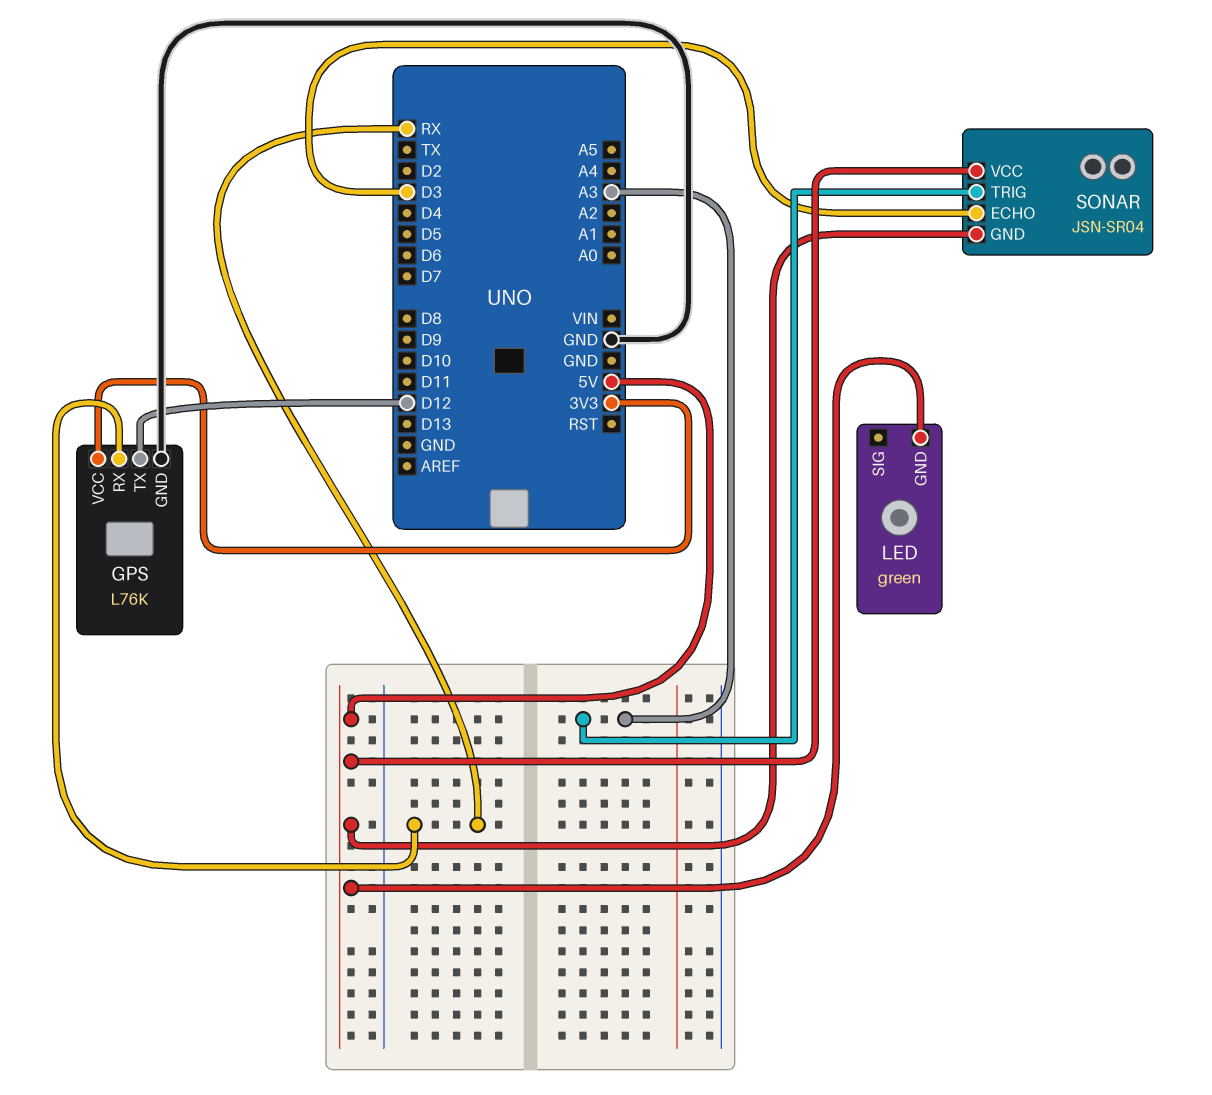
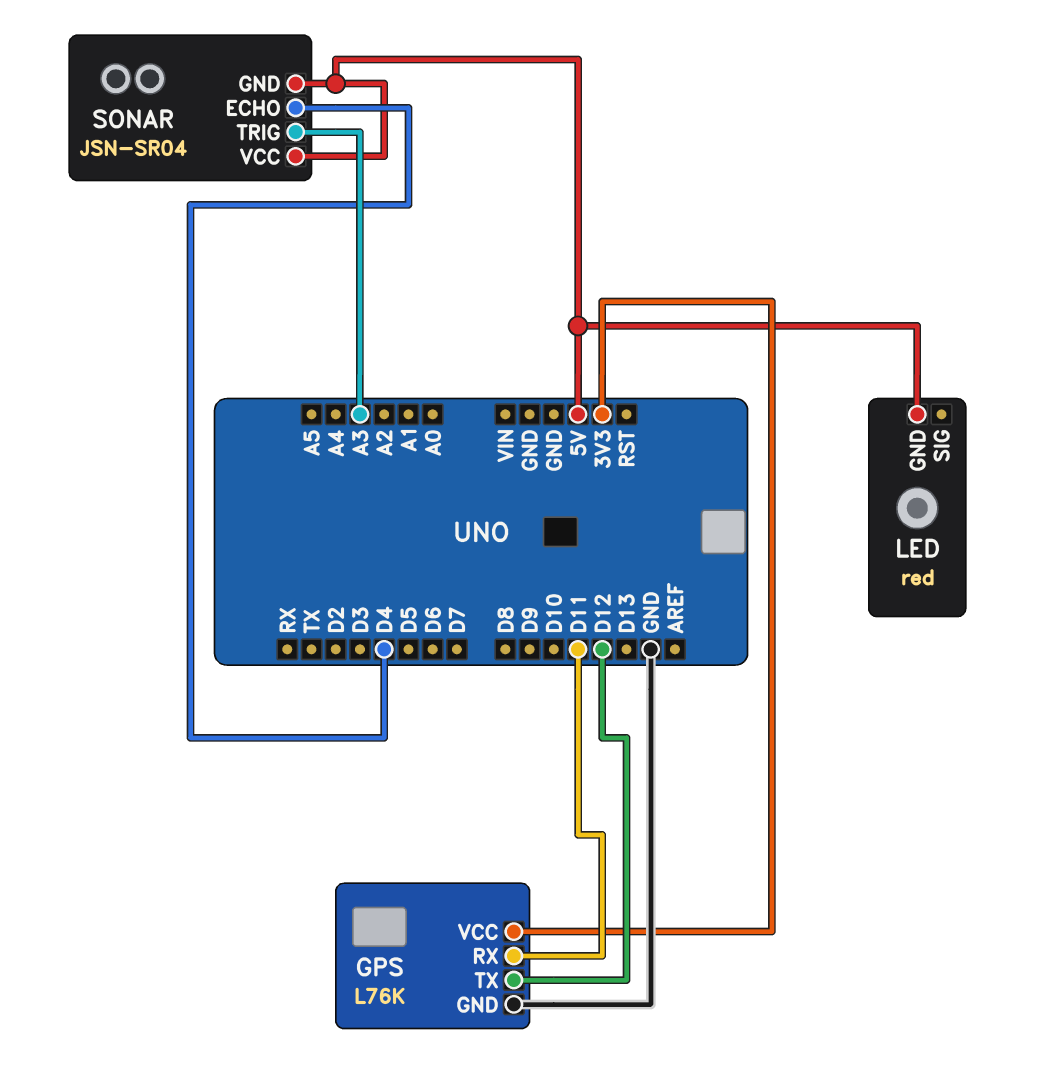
GPS pin RX: RX -> D11
LED: green -> red
SONAR pin ECHO: D3 -> D4

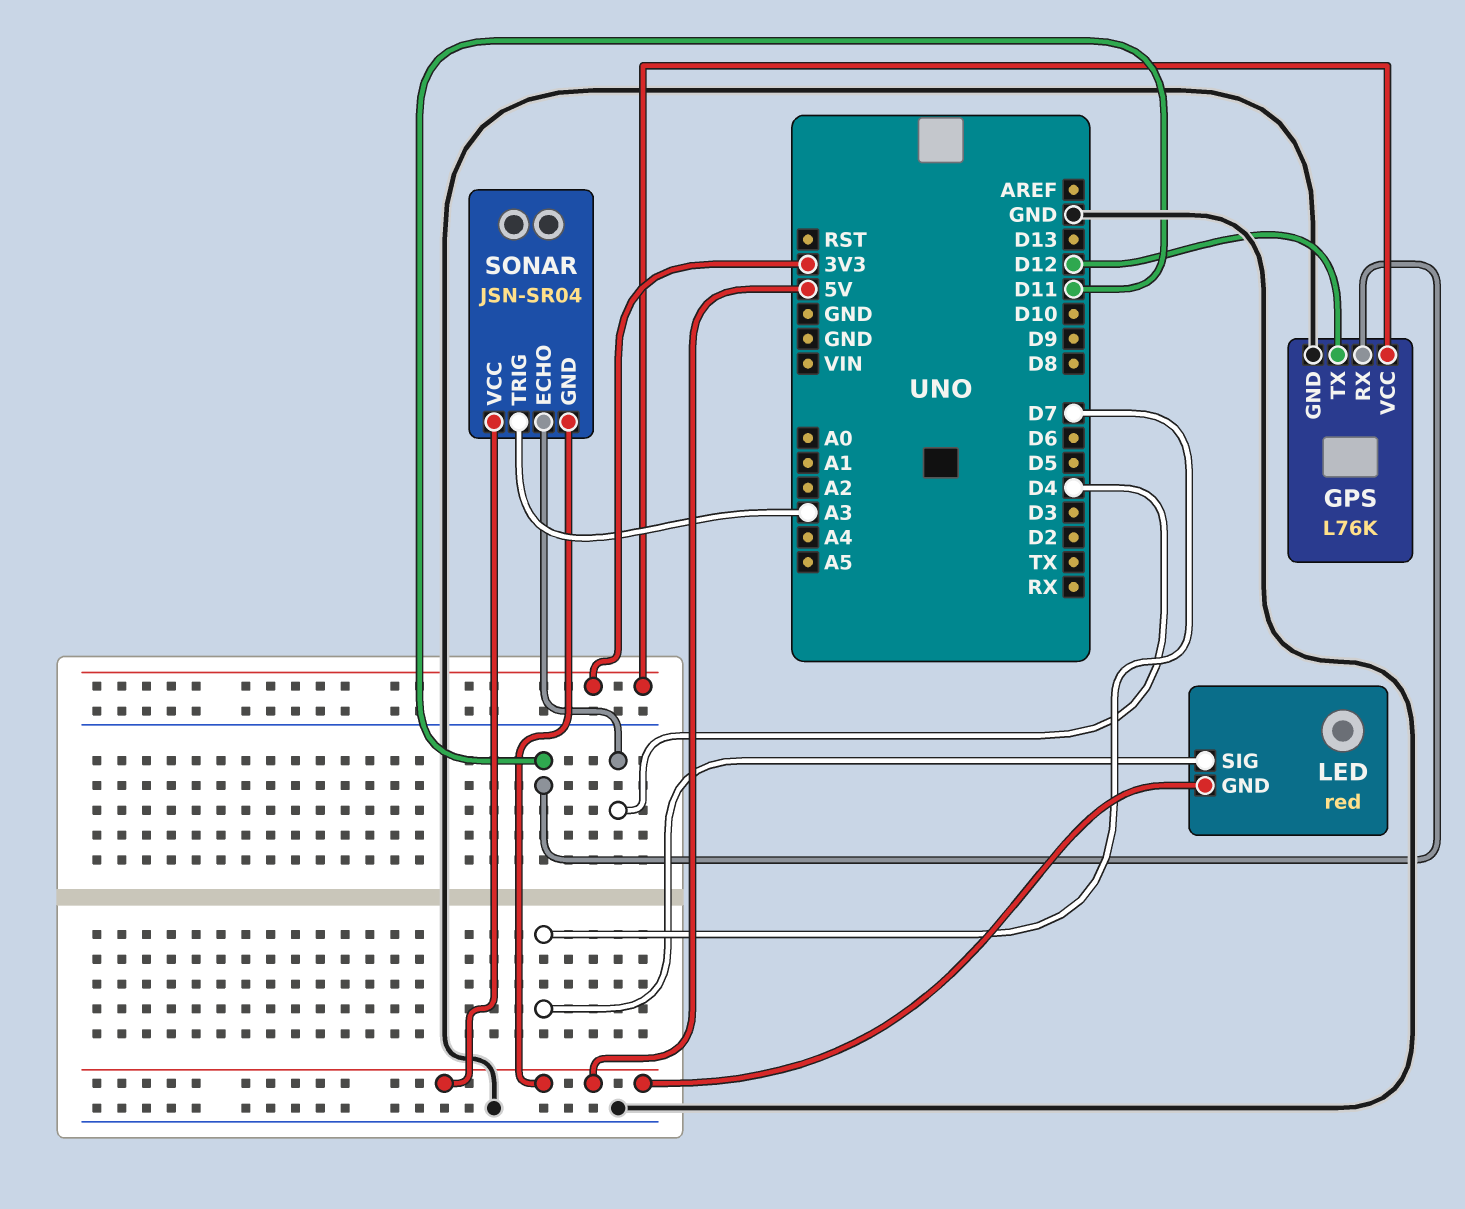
LED pin SIG: none -> D7

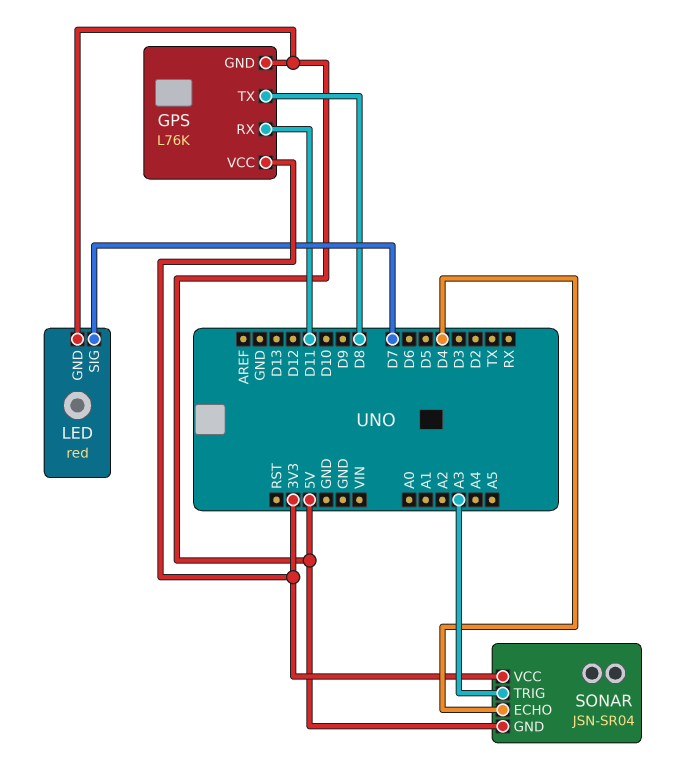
GPS pin GND: GND -> 5V
GPS pin TX: D12 -> D8
SONAR pin VCC: 5V -> 3V3

